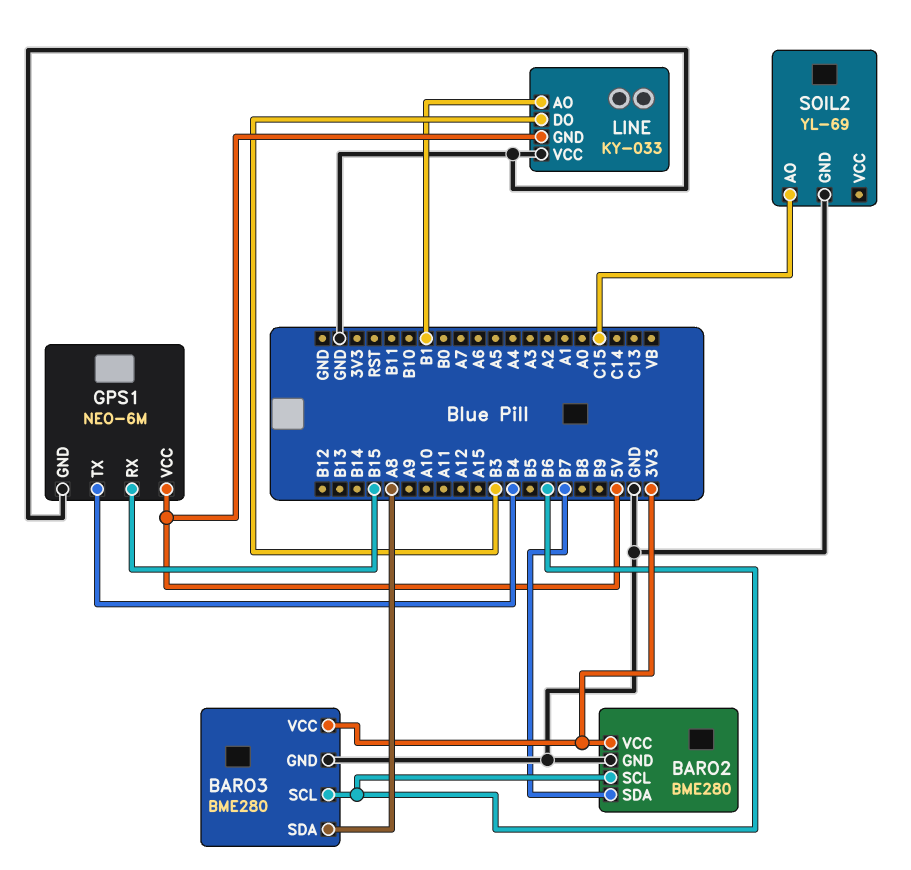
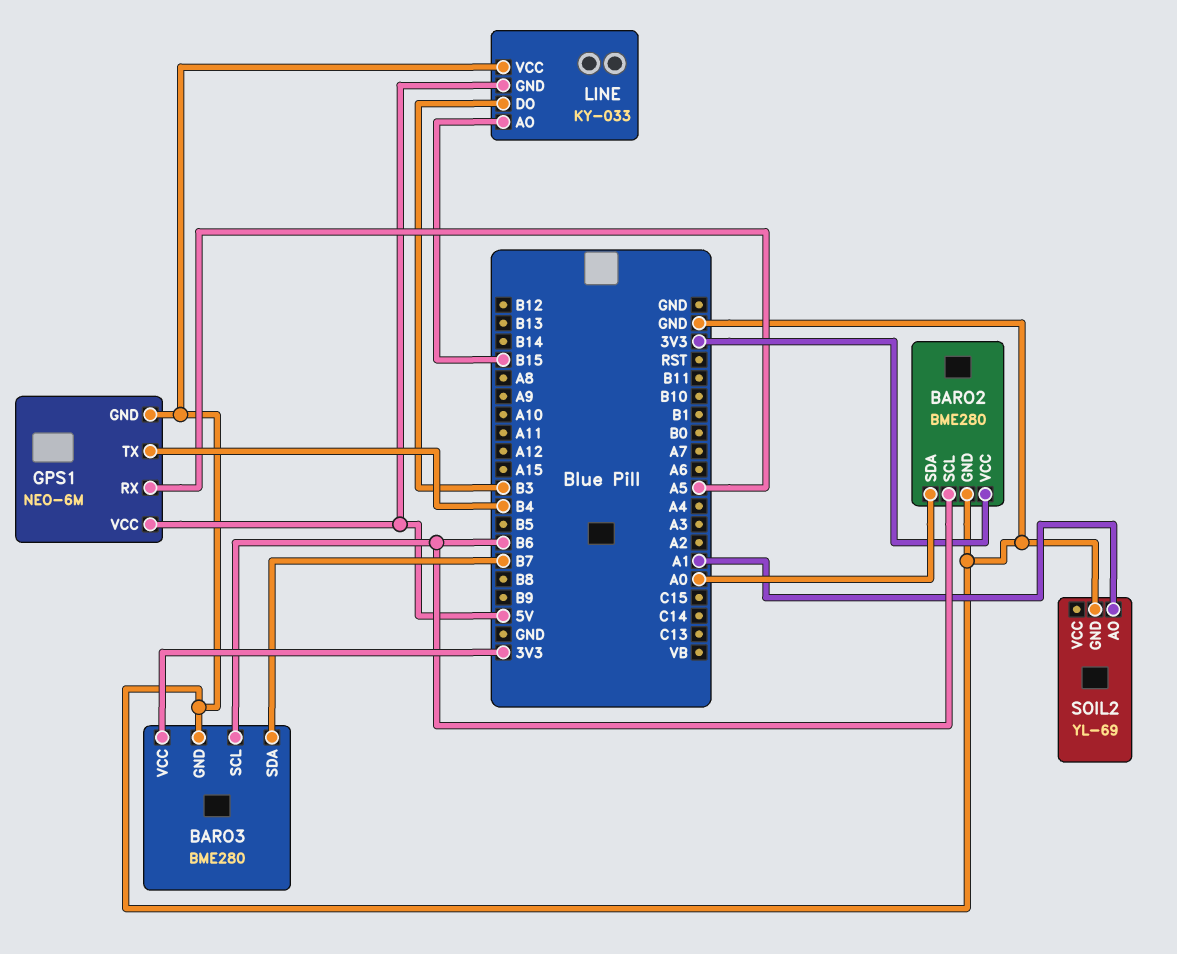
BARO2 pin SDA: B7 -> A0
BARO3 pin SDA: A8 -> B7
GPS1 pin RX: B15 -> A5
LINE pin AO: B1 -> B15
SOIL2 pin AO: C15 -> A1

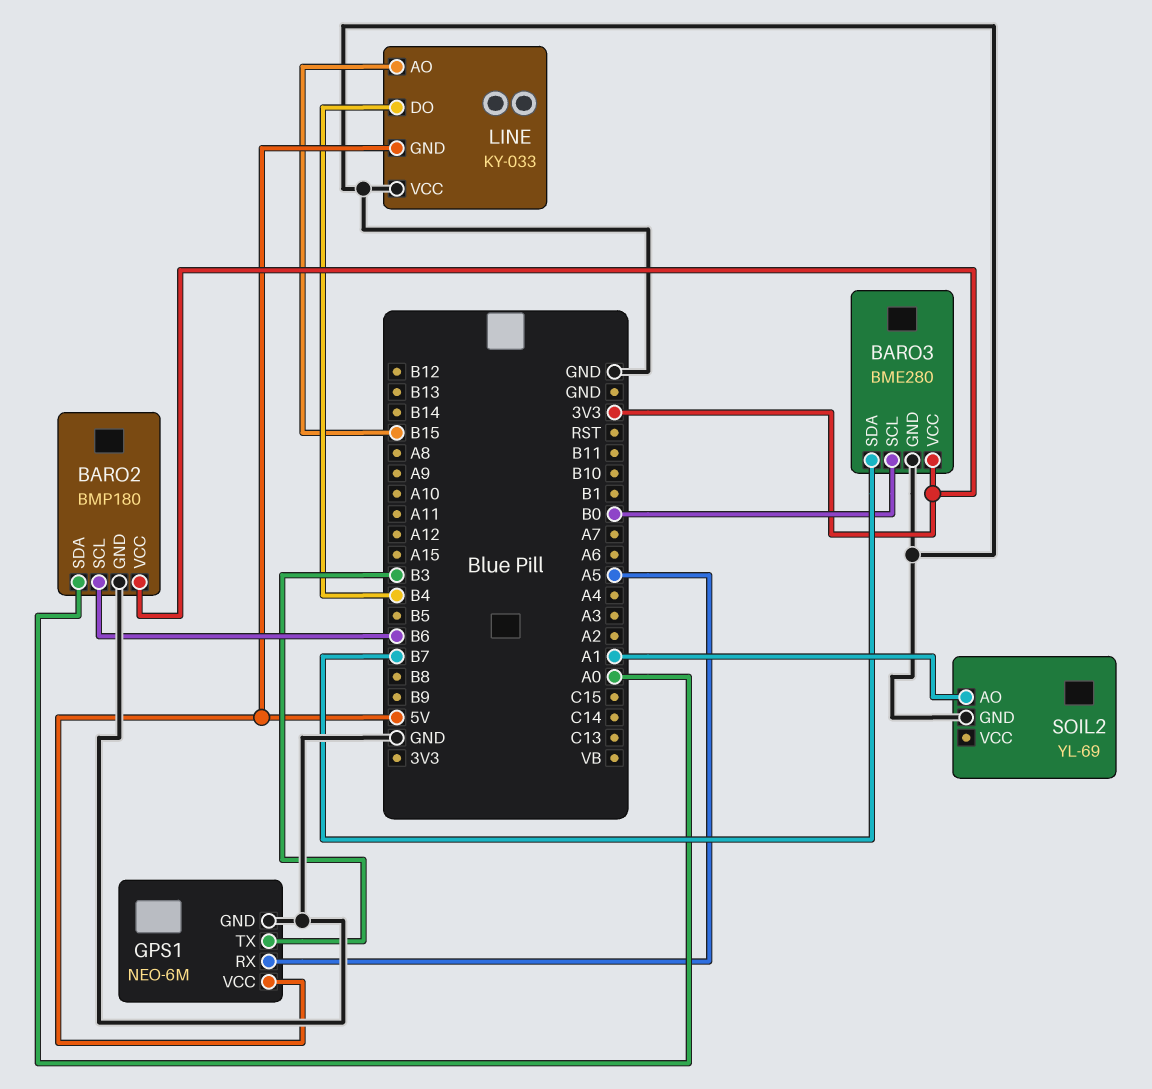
BARO2: BME280 -> BMP180
BARO3 pin SCL: B6 -> B0
GPS1 pin TX: B4 -> B3
LINE pin DO: B3 -> B4

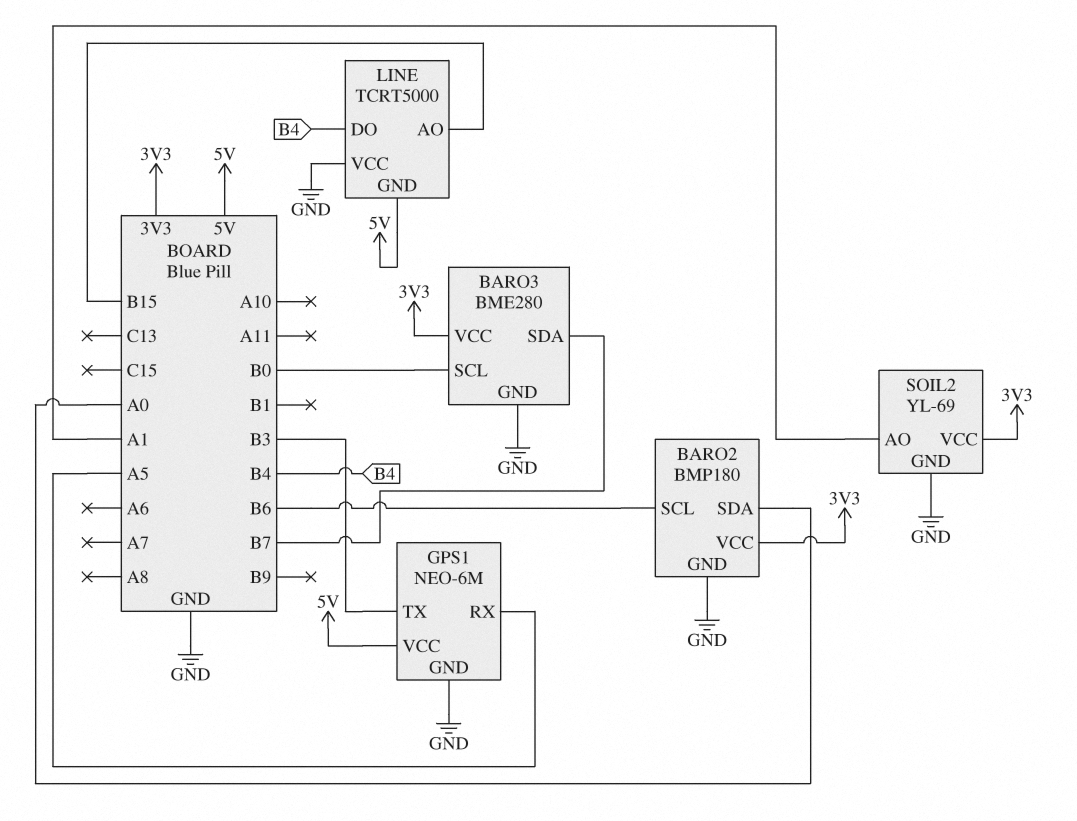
LINE: KY-033 -> TCRT5000
SOIL2 pin VCC: none -> 3V3

